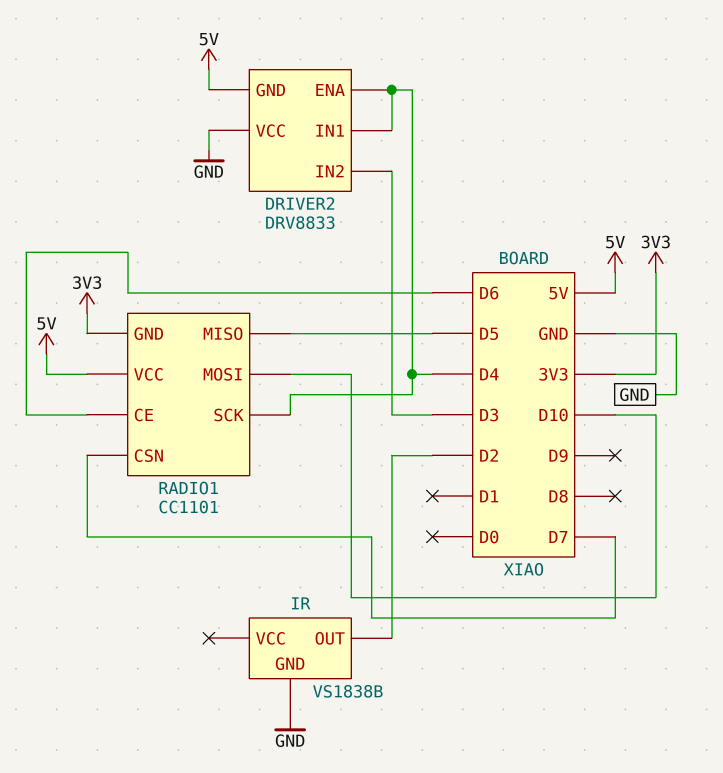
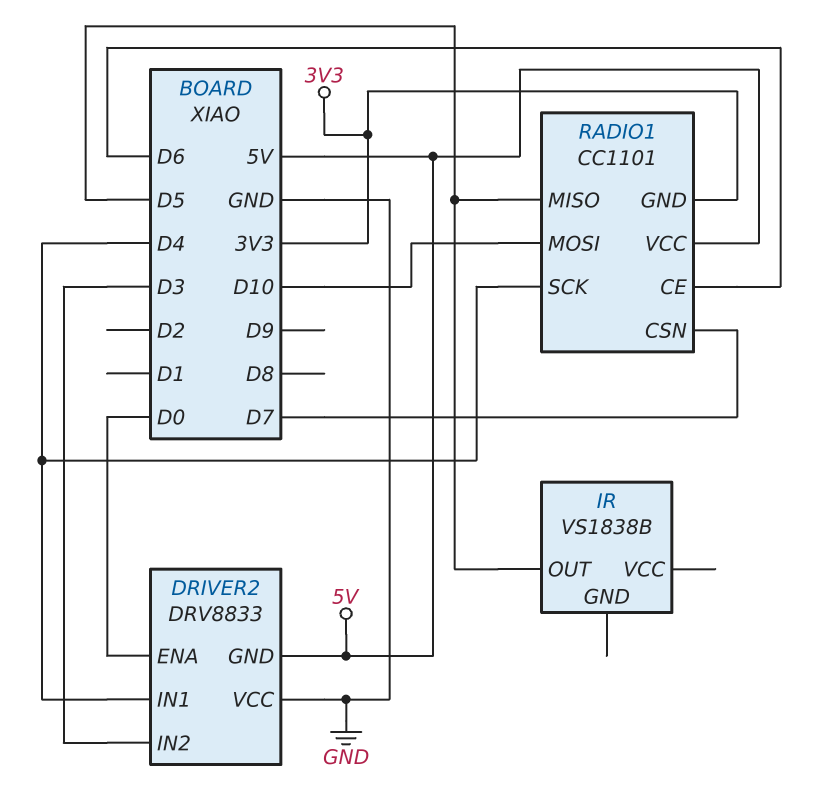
DRIVER2 pin ENA: D4 -> D0
IR pin GND: GND -> none
IR pin OUT: D2 -> D5

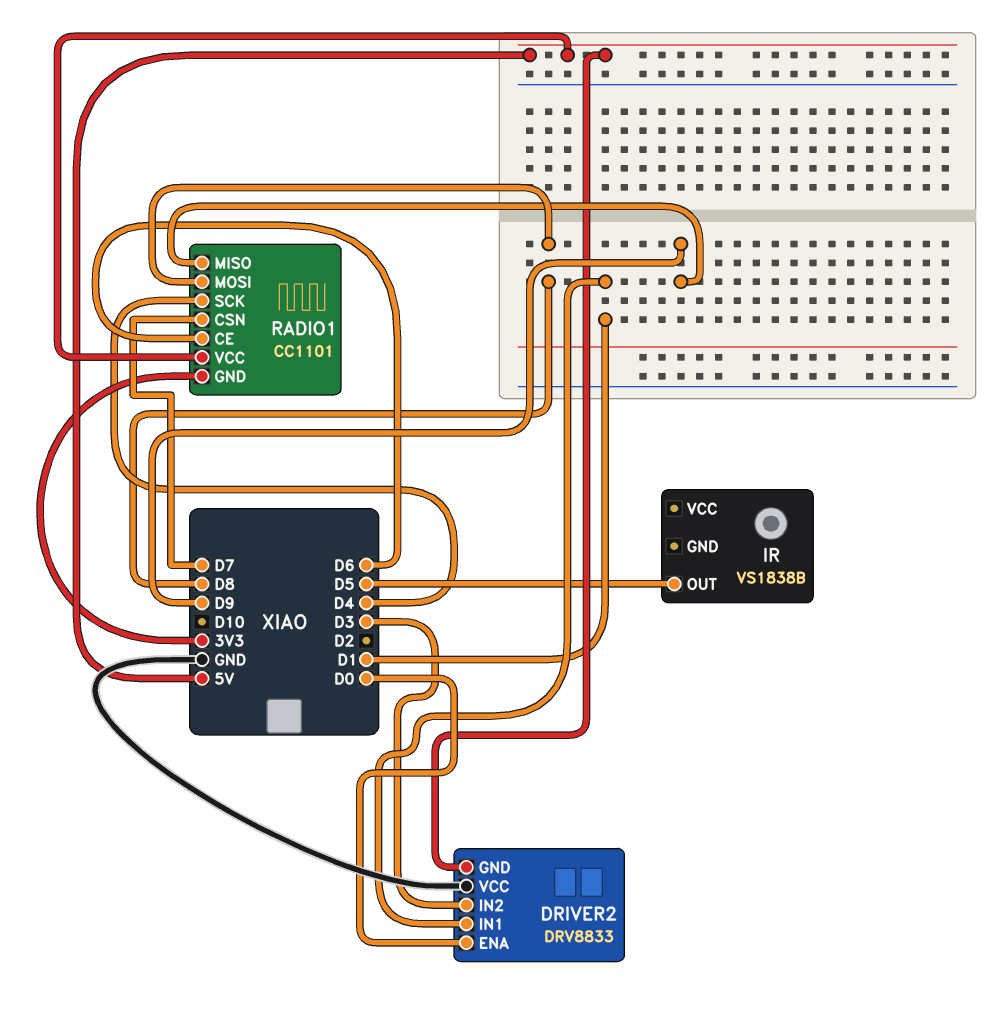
DRIVER2 pin IN1: D4 -> D1
RADIO1 pin MISO: D5 -> D9
RADIO1 pin MOSI: D10 -> D8

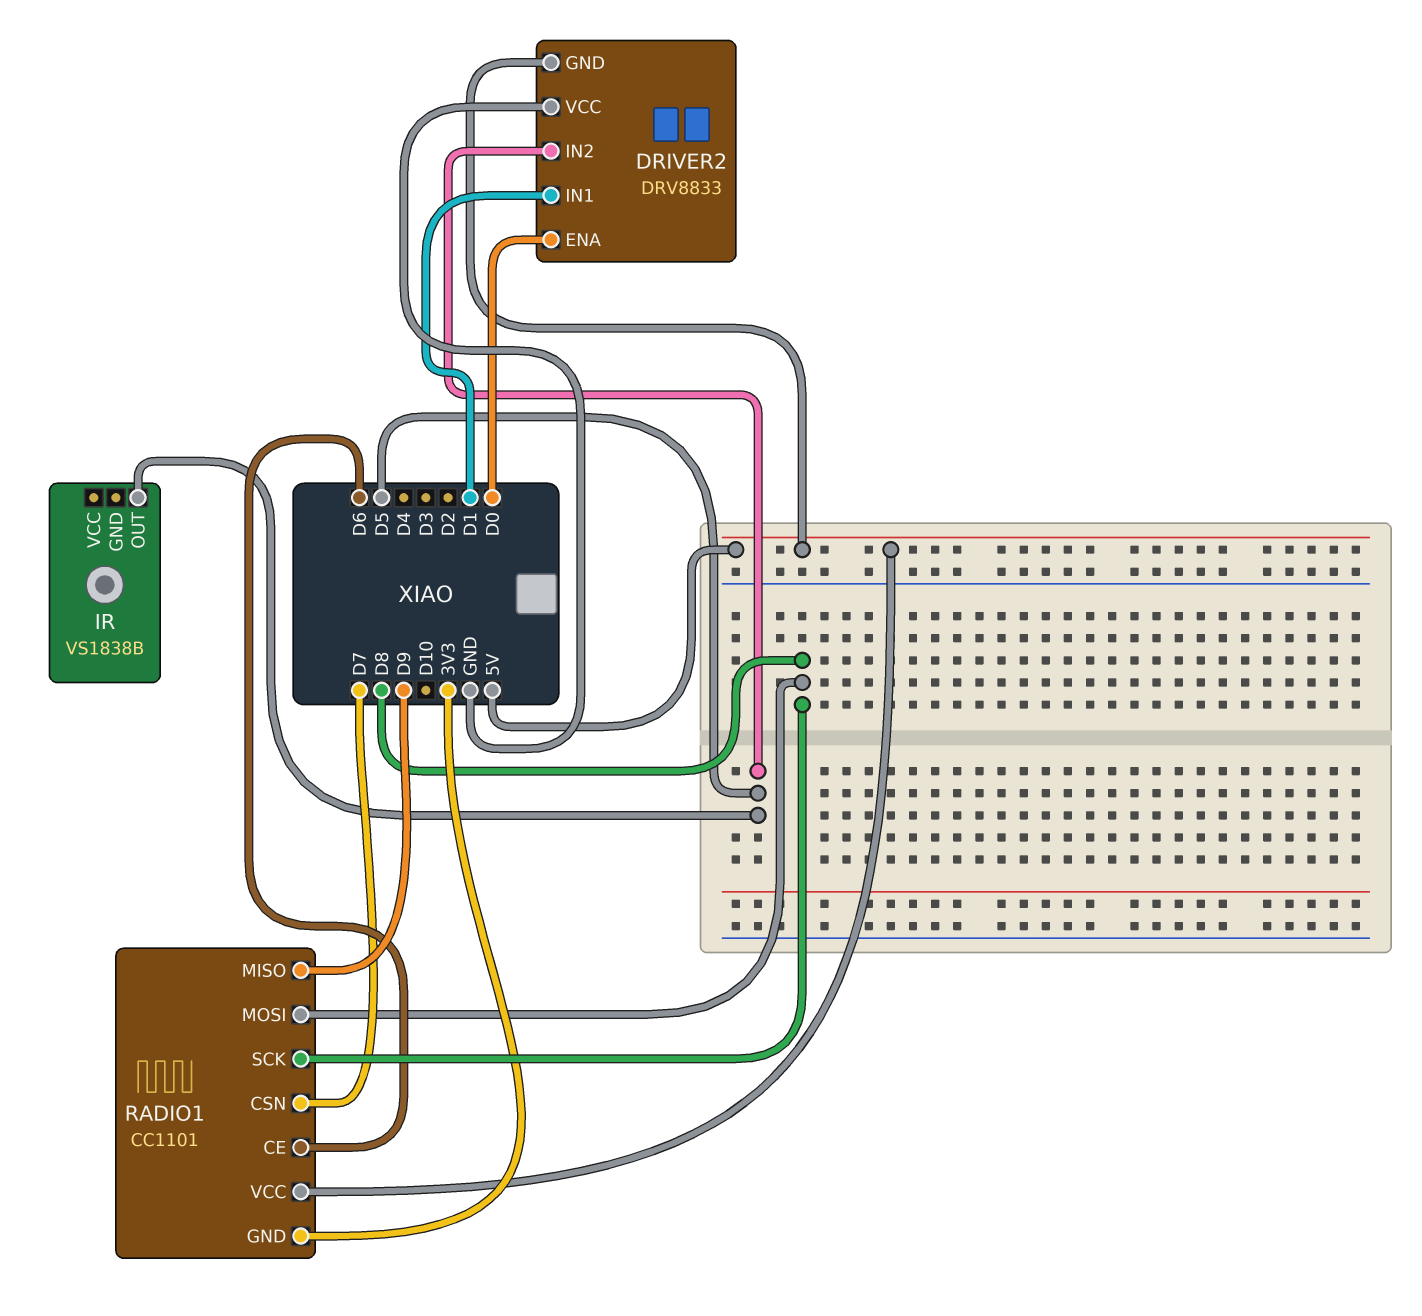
DRIVER2 pin IN2: D3 -> D5
RADIO1 pin SCK: D4 -> D8

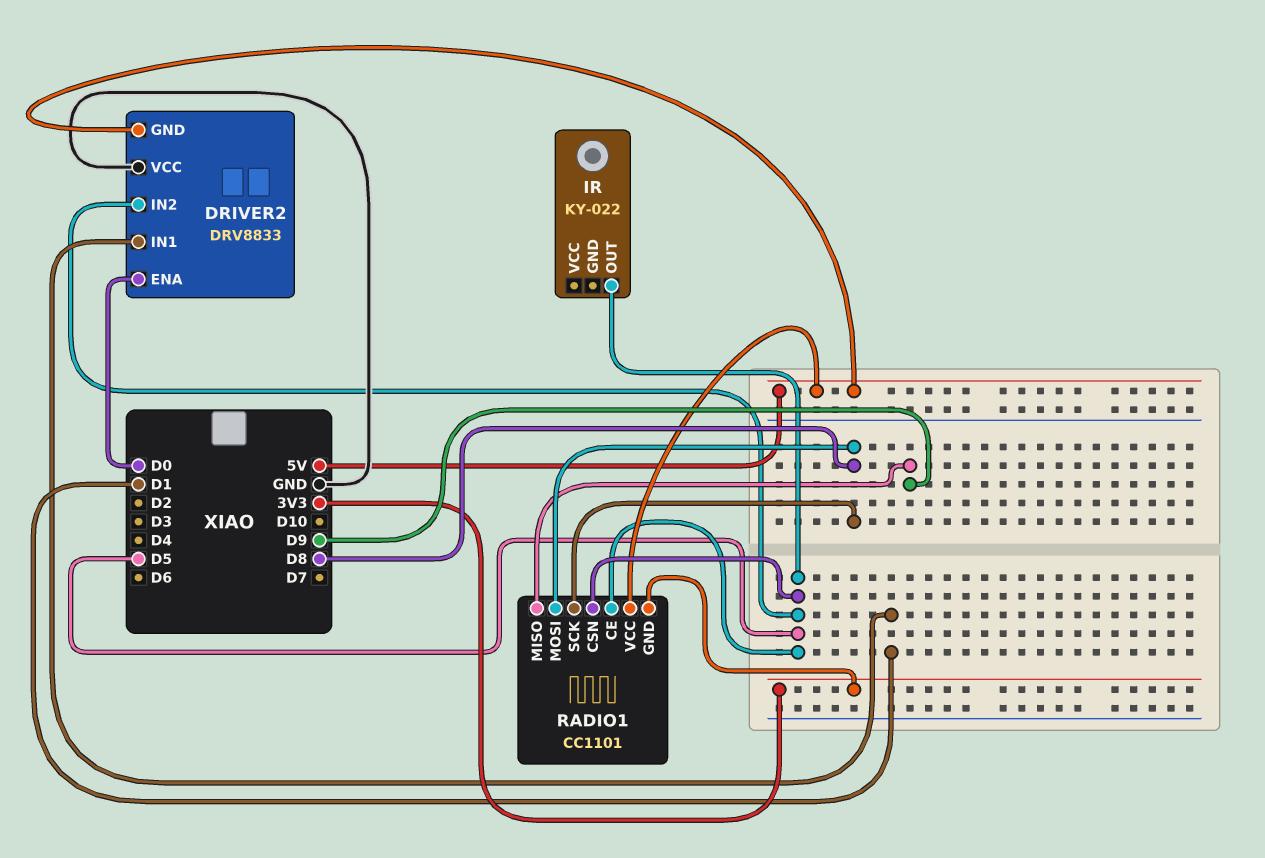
IR: VS1838B -> KY-022
RADIO1 pin CE: D6 -> D5
RADIO1 pin CSN: D7 -> D5

